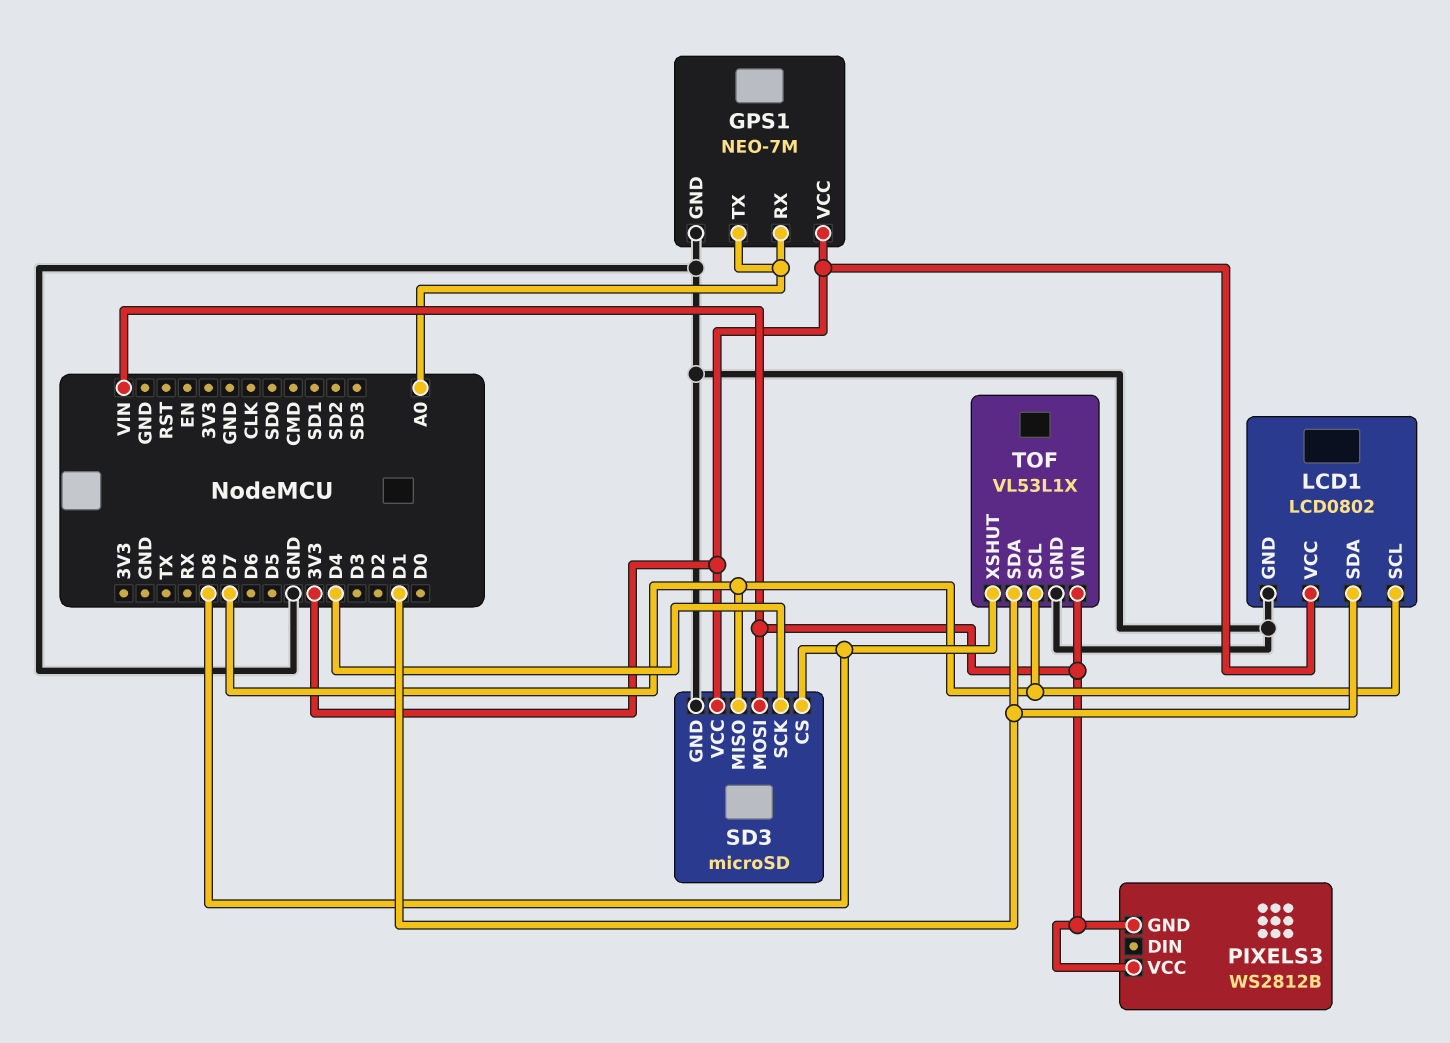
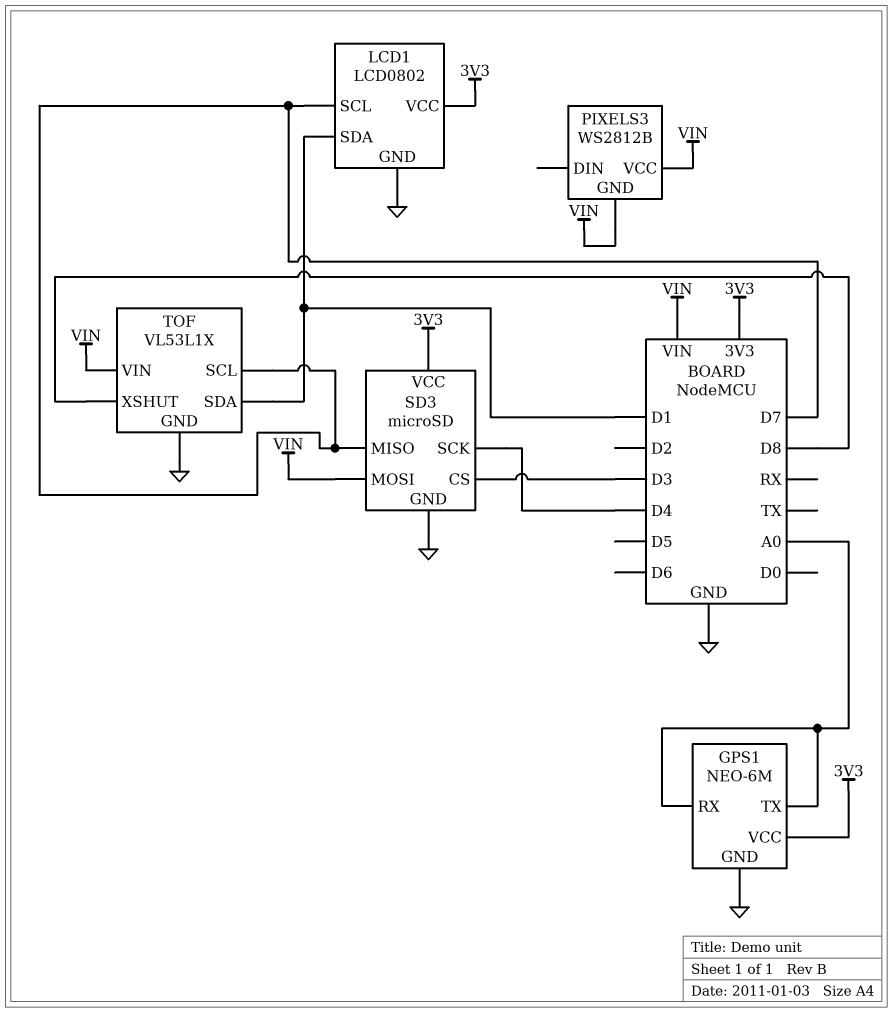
GPS1: NEO-7M -> NEO-6M
SD3 pin CS: D8 -> D3

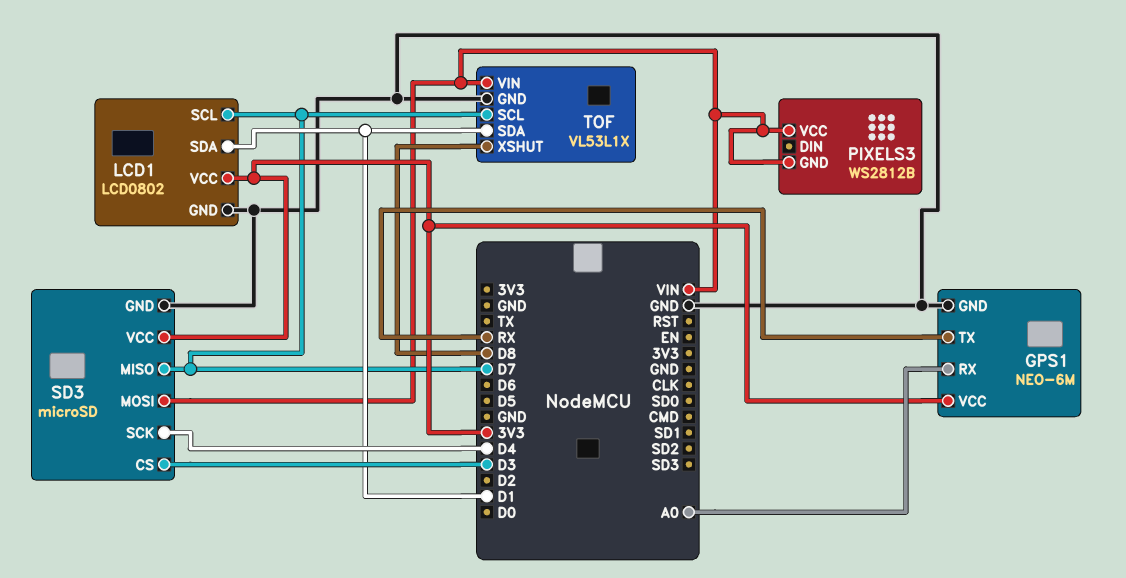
GPS1 pin TX: A0 -> RX

